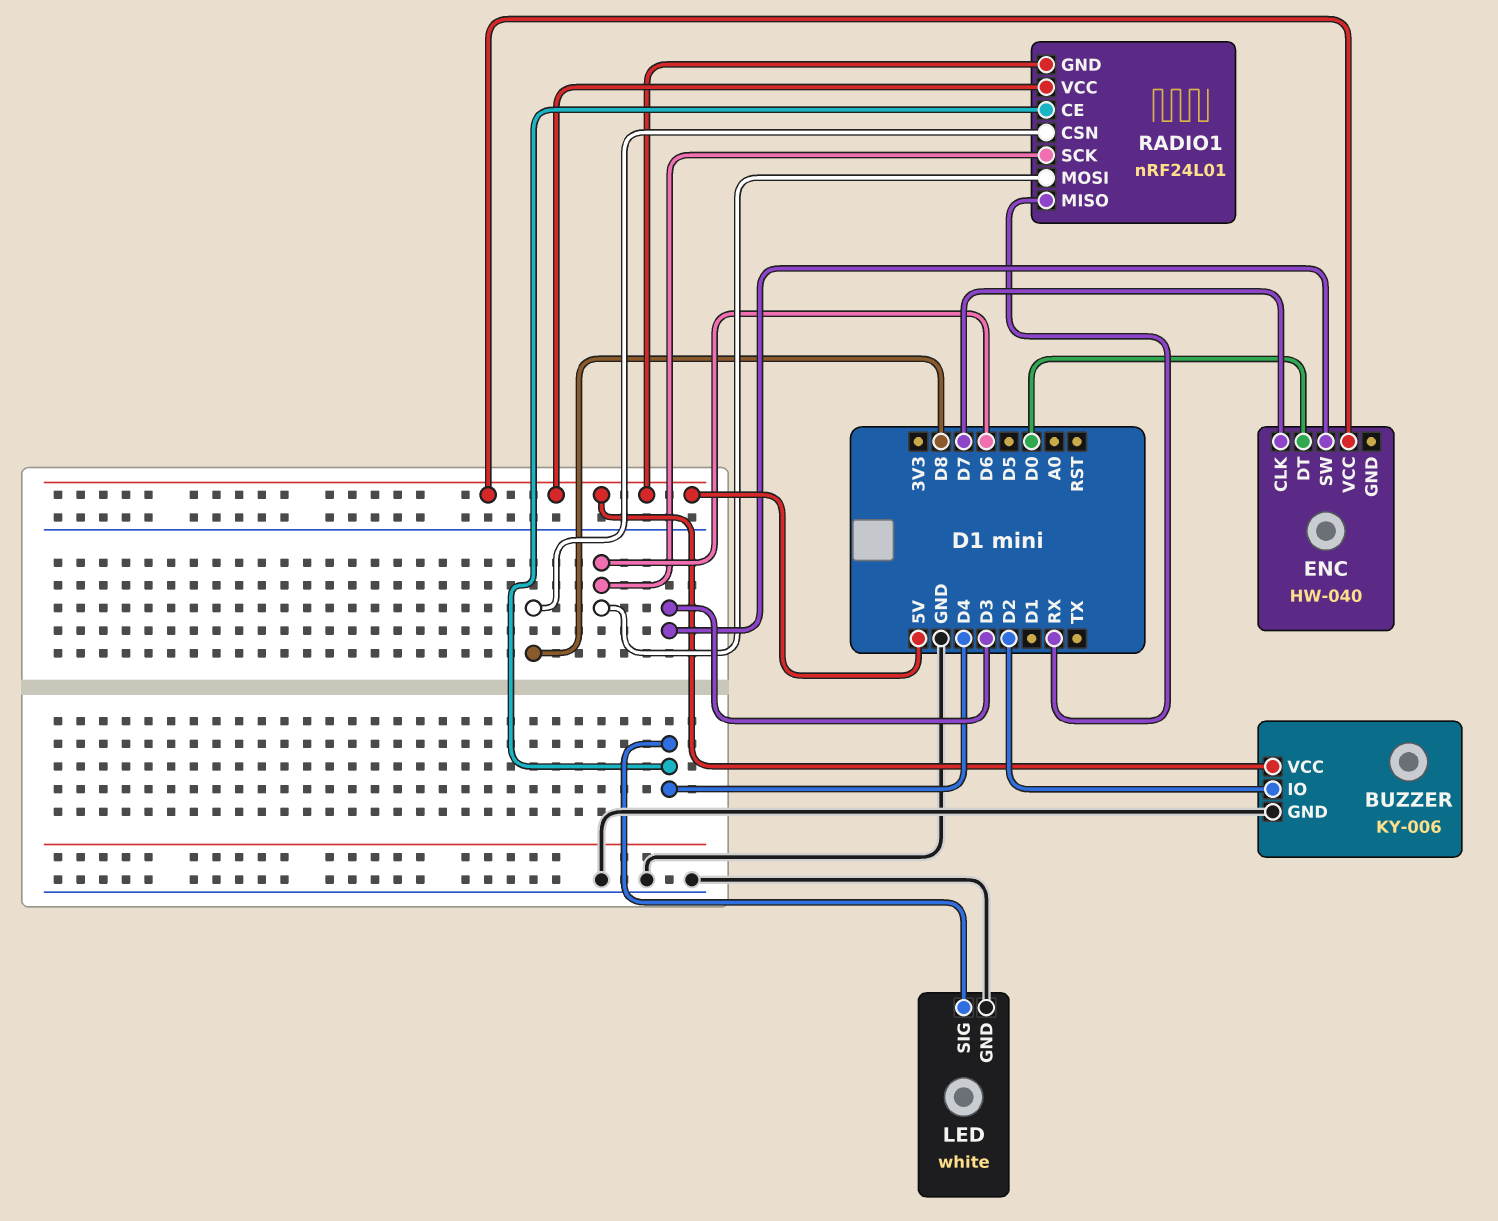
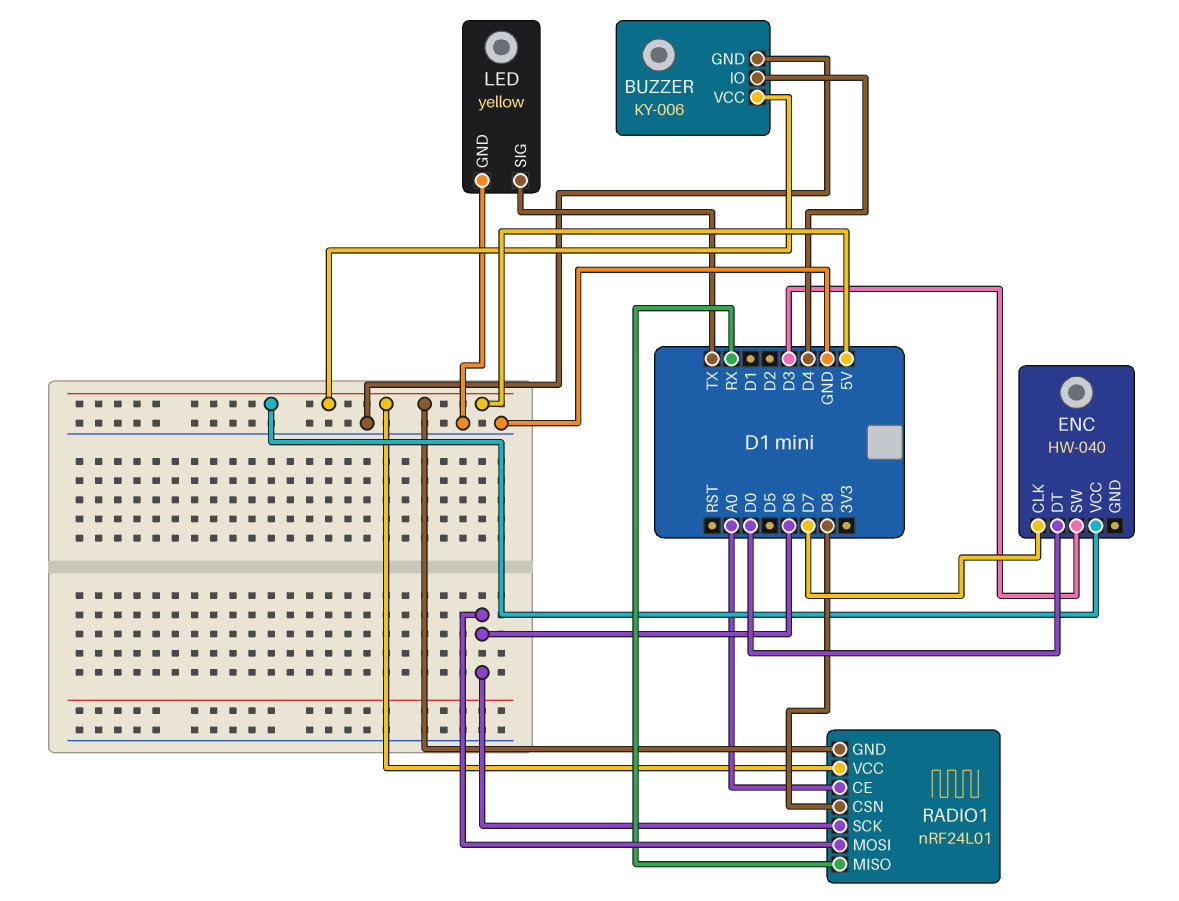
BUZZER pin IO: D2 -> D4
LED: white -> yellow
LED pin SIG: D4 -> TX
RADIO1 pin CE: D4 -> A0

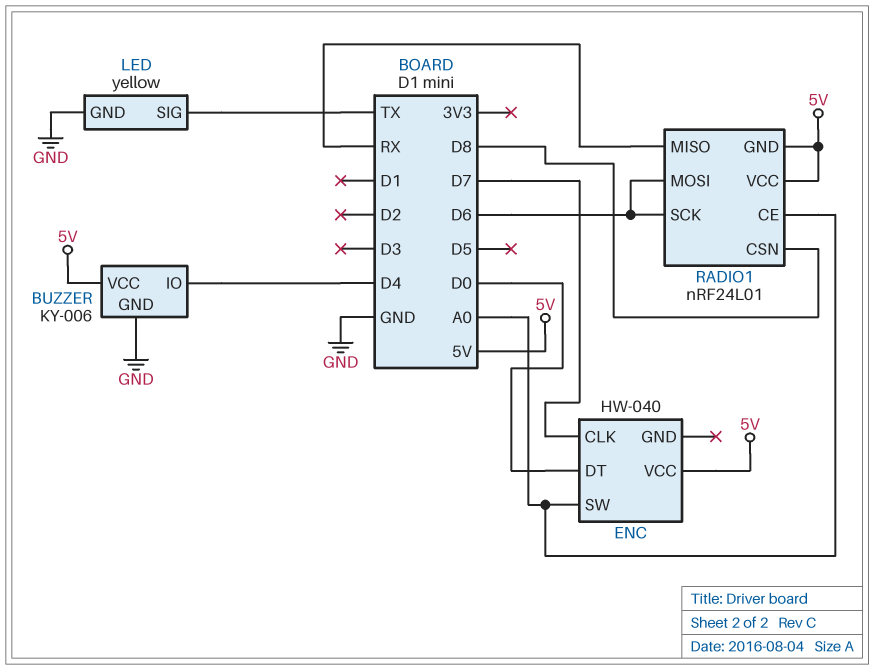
ENC pin SW: D3 -> A0

